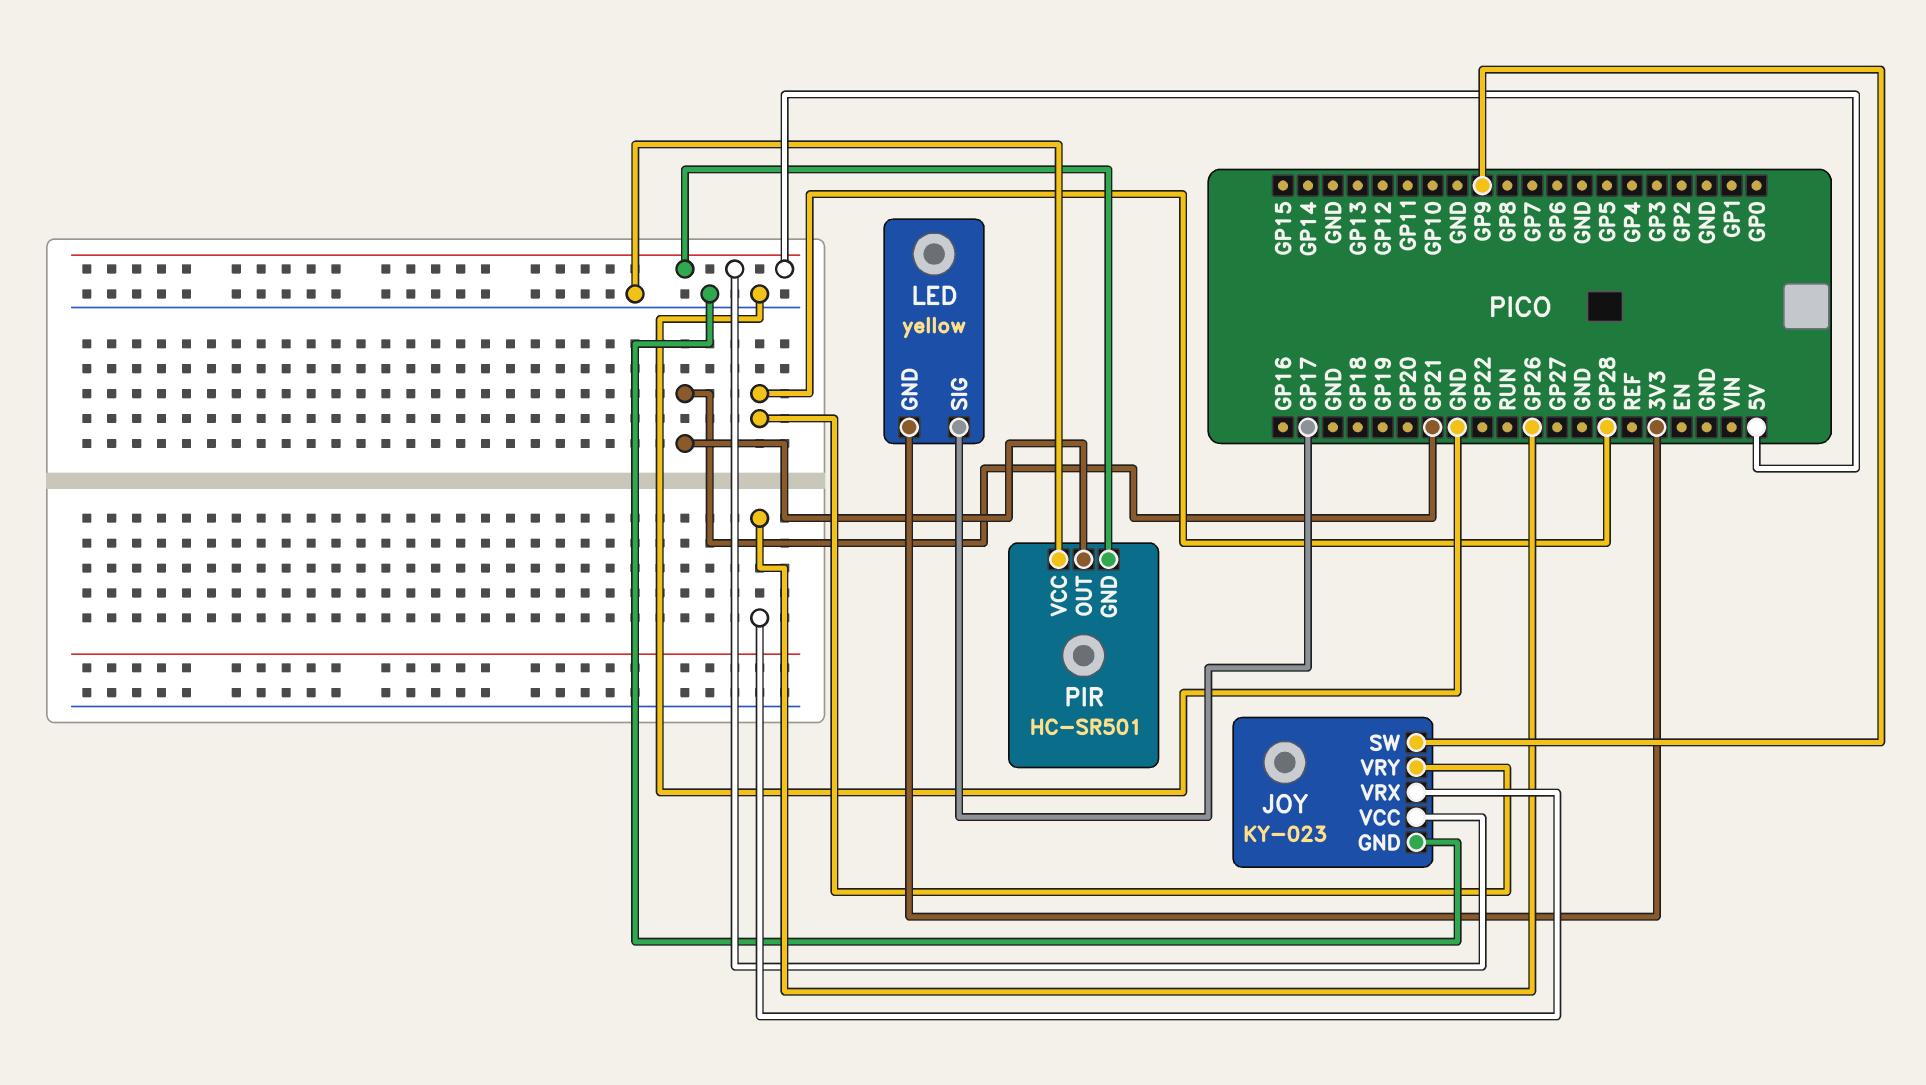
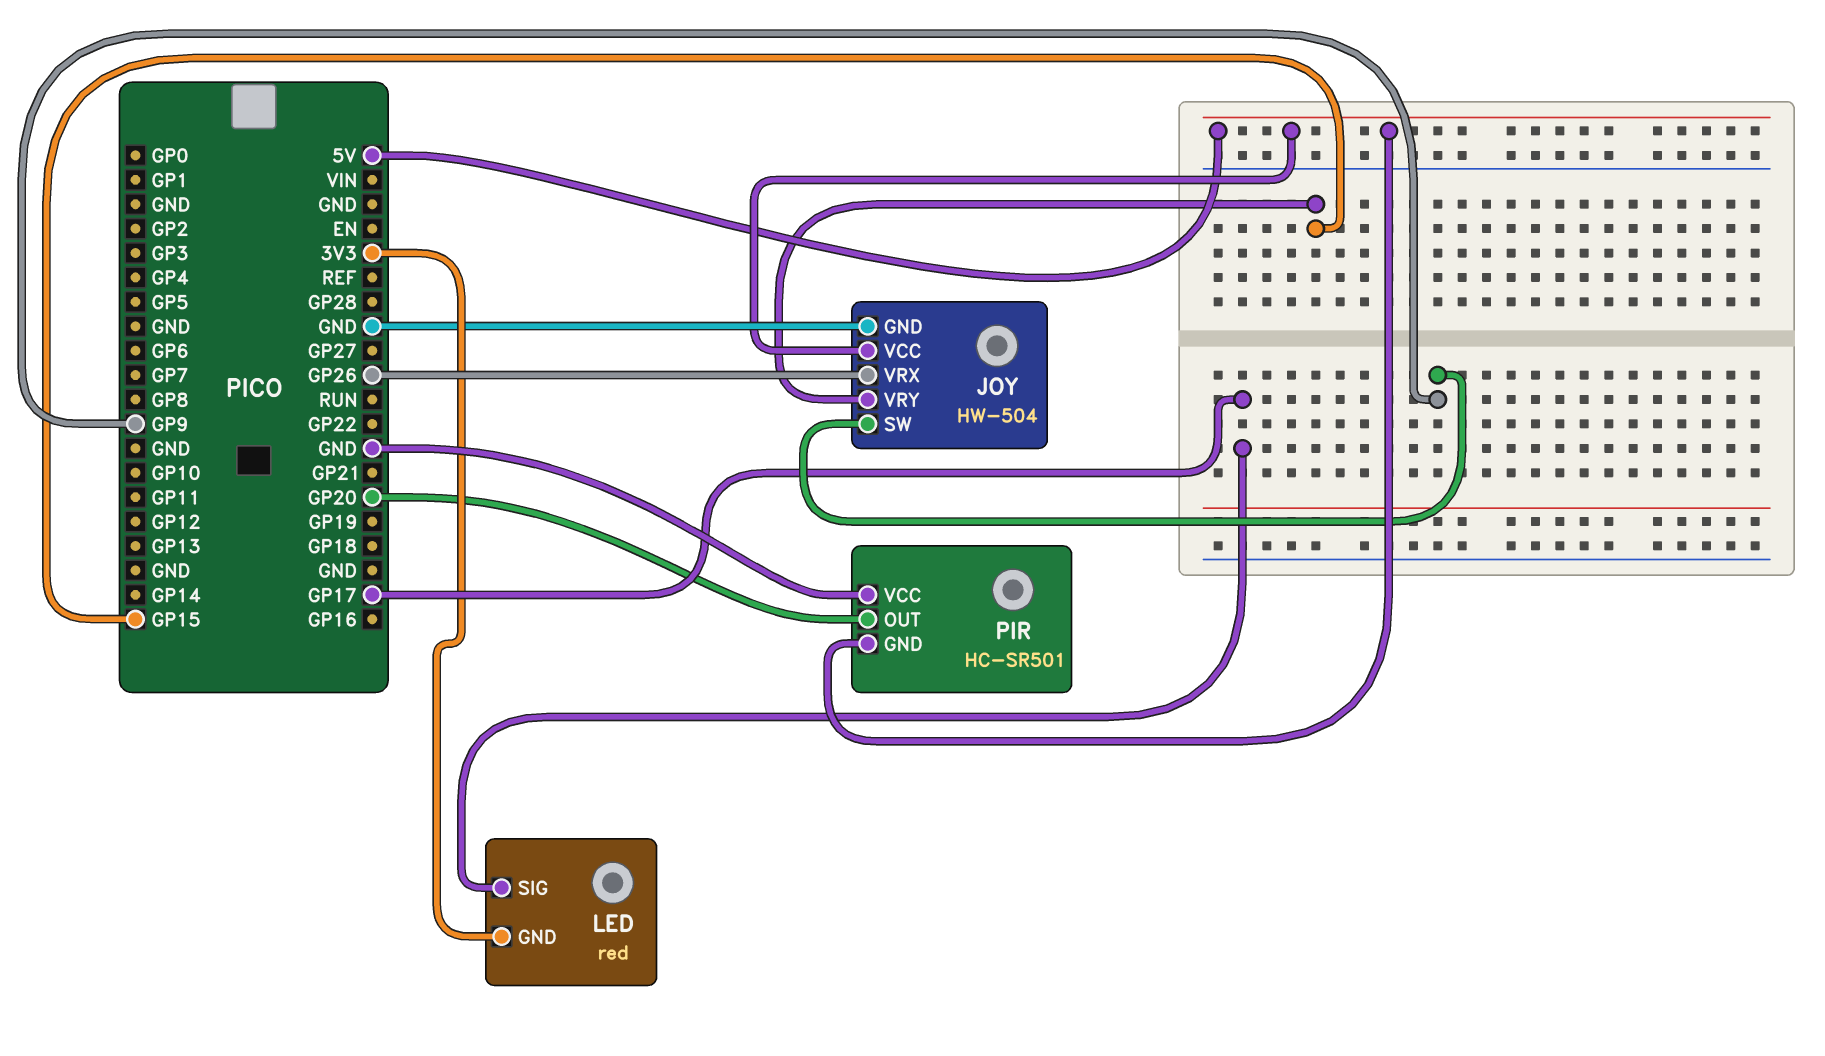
JOY: KY-023 -> HW-504
JOY pin VRY: GP28 -> GP15
LED: yellow -> red
PIR pin OUT: GP21 -> GP20

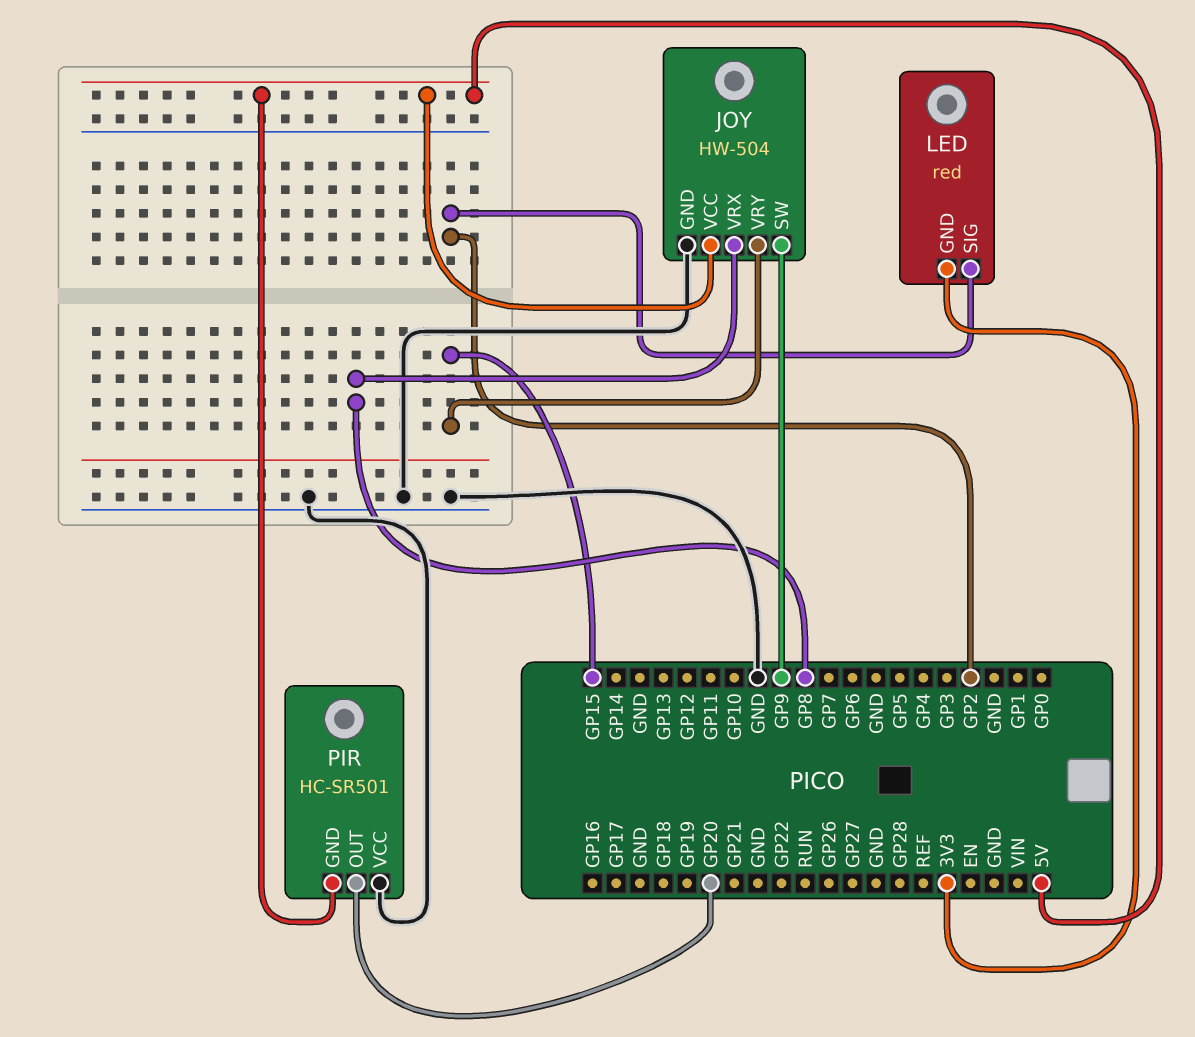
JOY pin VRX: GP26 -> GP8
LED pin SIG: GP17 -> GP2

